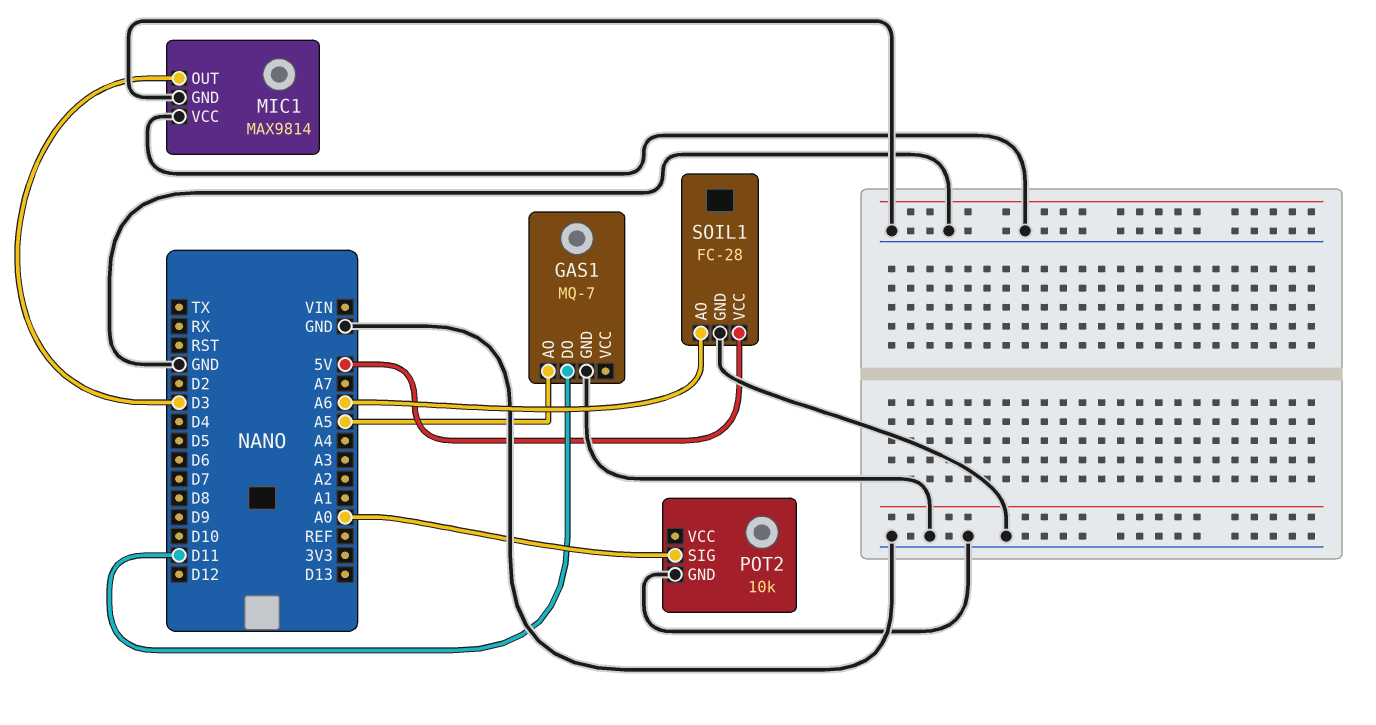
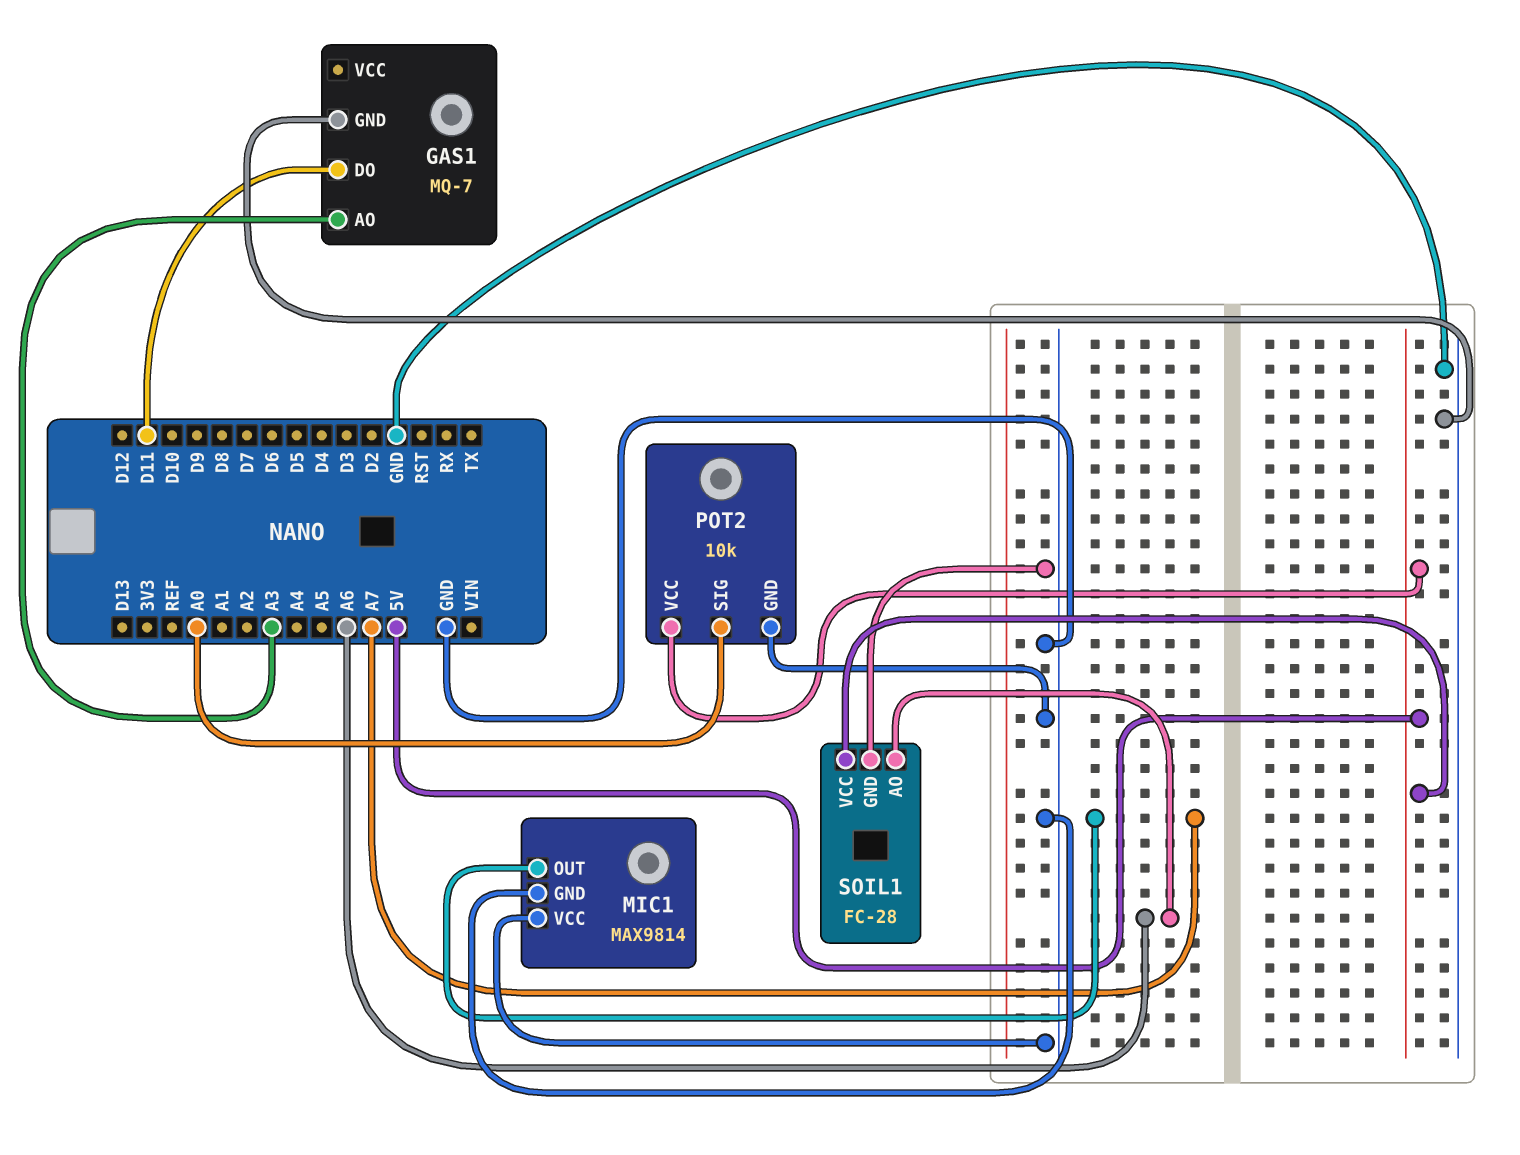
GAS1 pin AO: A5 -> A3
MIC1 pin OUT: D3 -> A7
POT2 pin VCC: none -> 5V

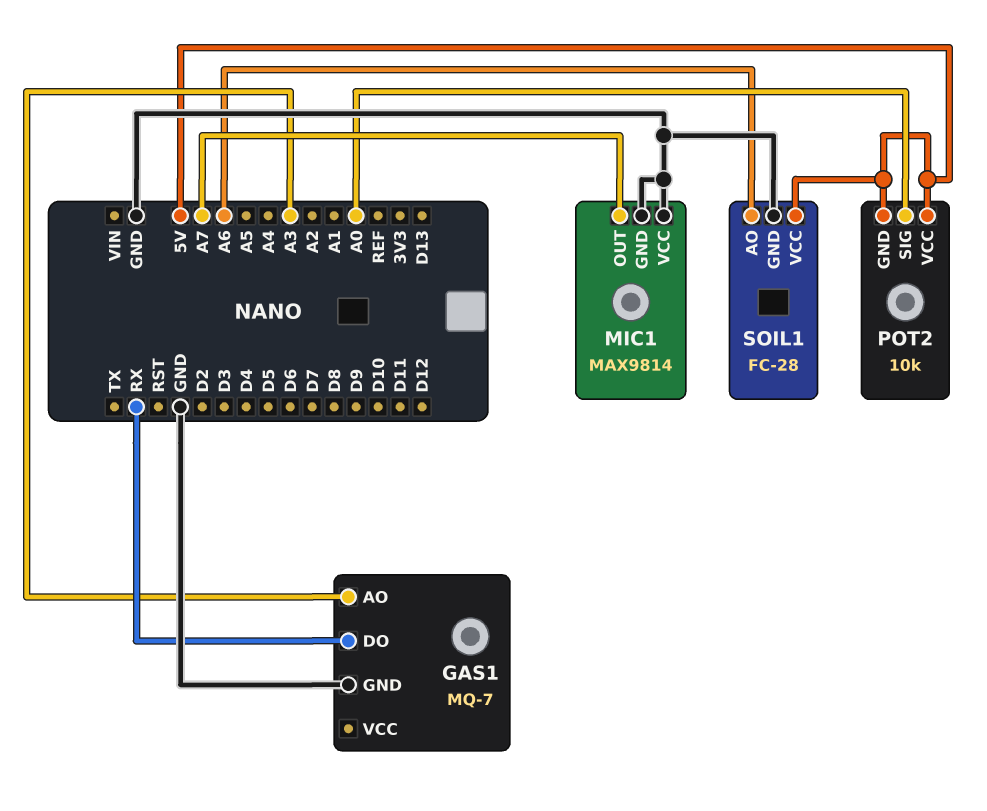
GAS1 pin DO: D11 -> RX
POT2 pin GND: GND -> 5V

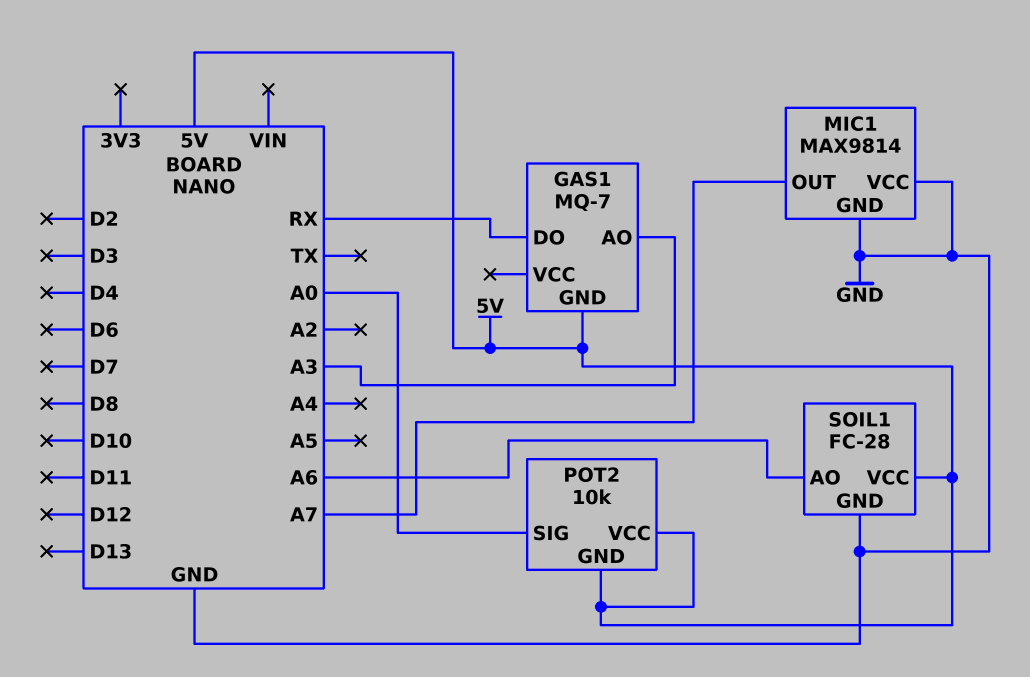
GAS1 pin GND: GND -> 5V

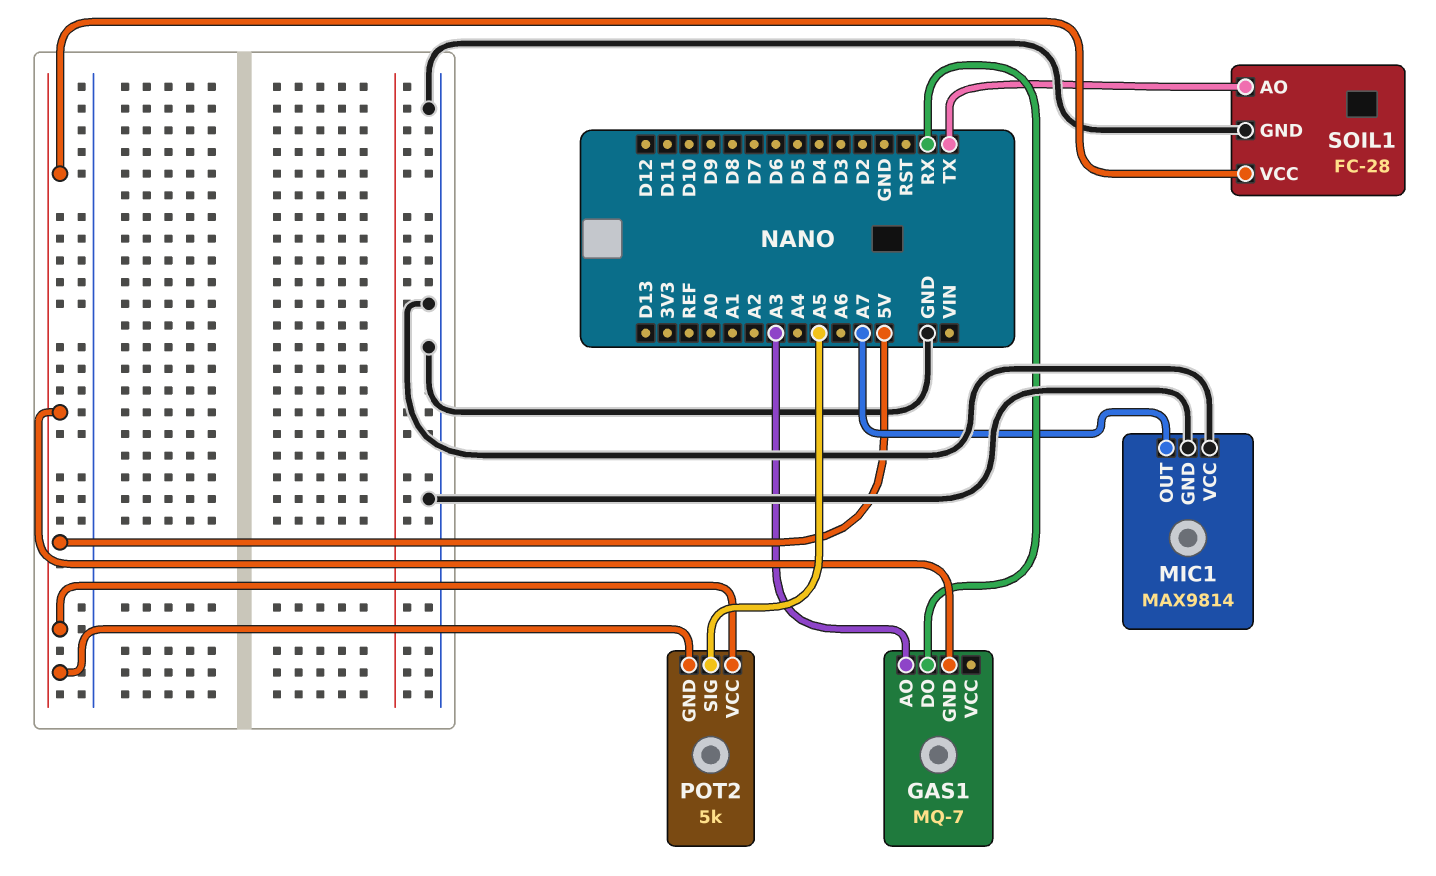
POT2: 10k -> 5k
POT2 pin SIG: A0 -> A5
SOIL1 pin AO: A6 -> TX

